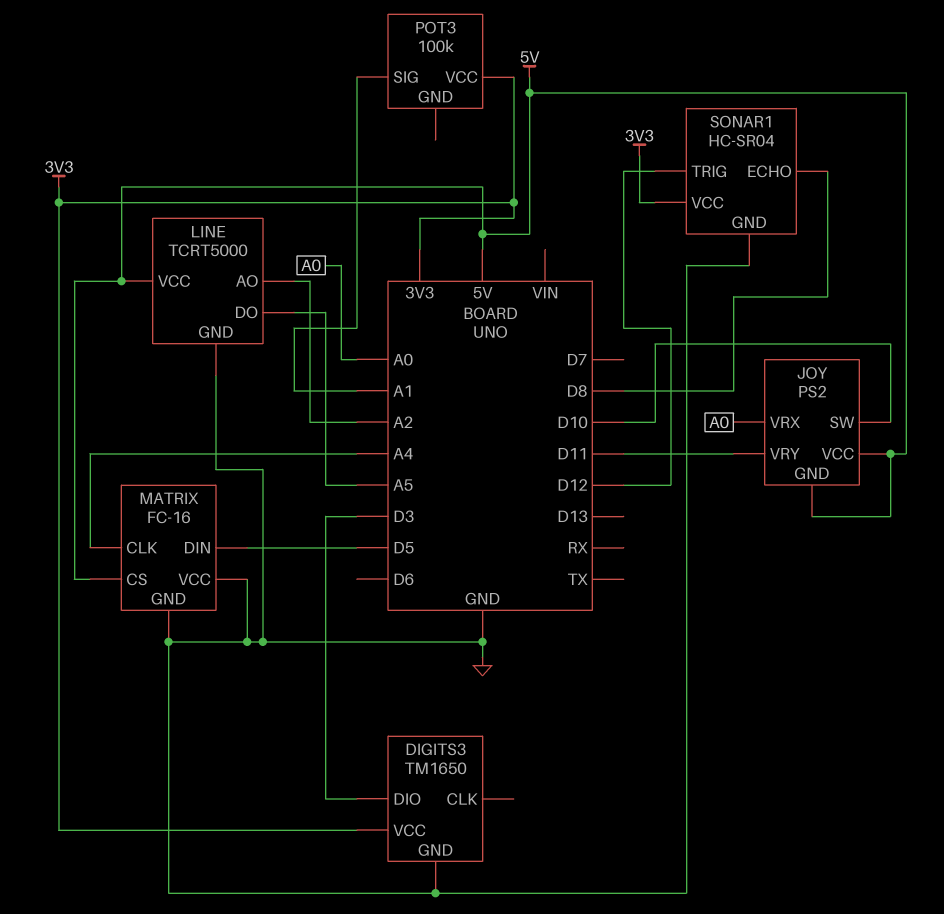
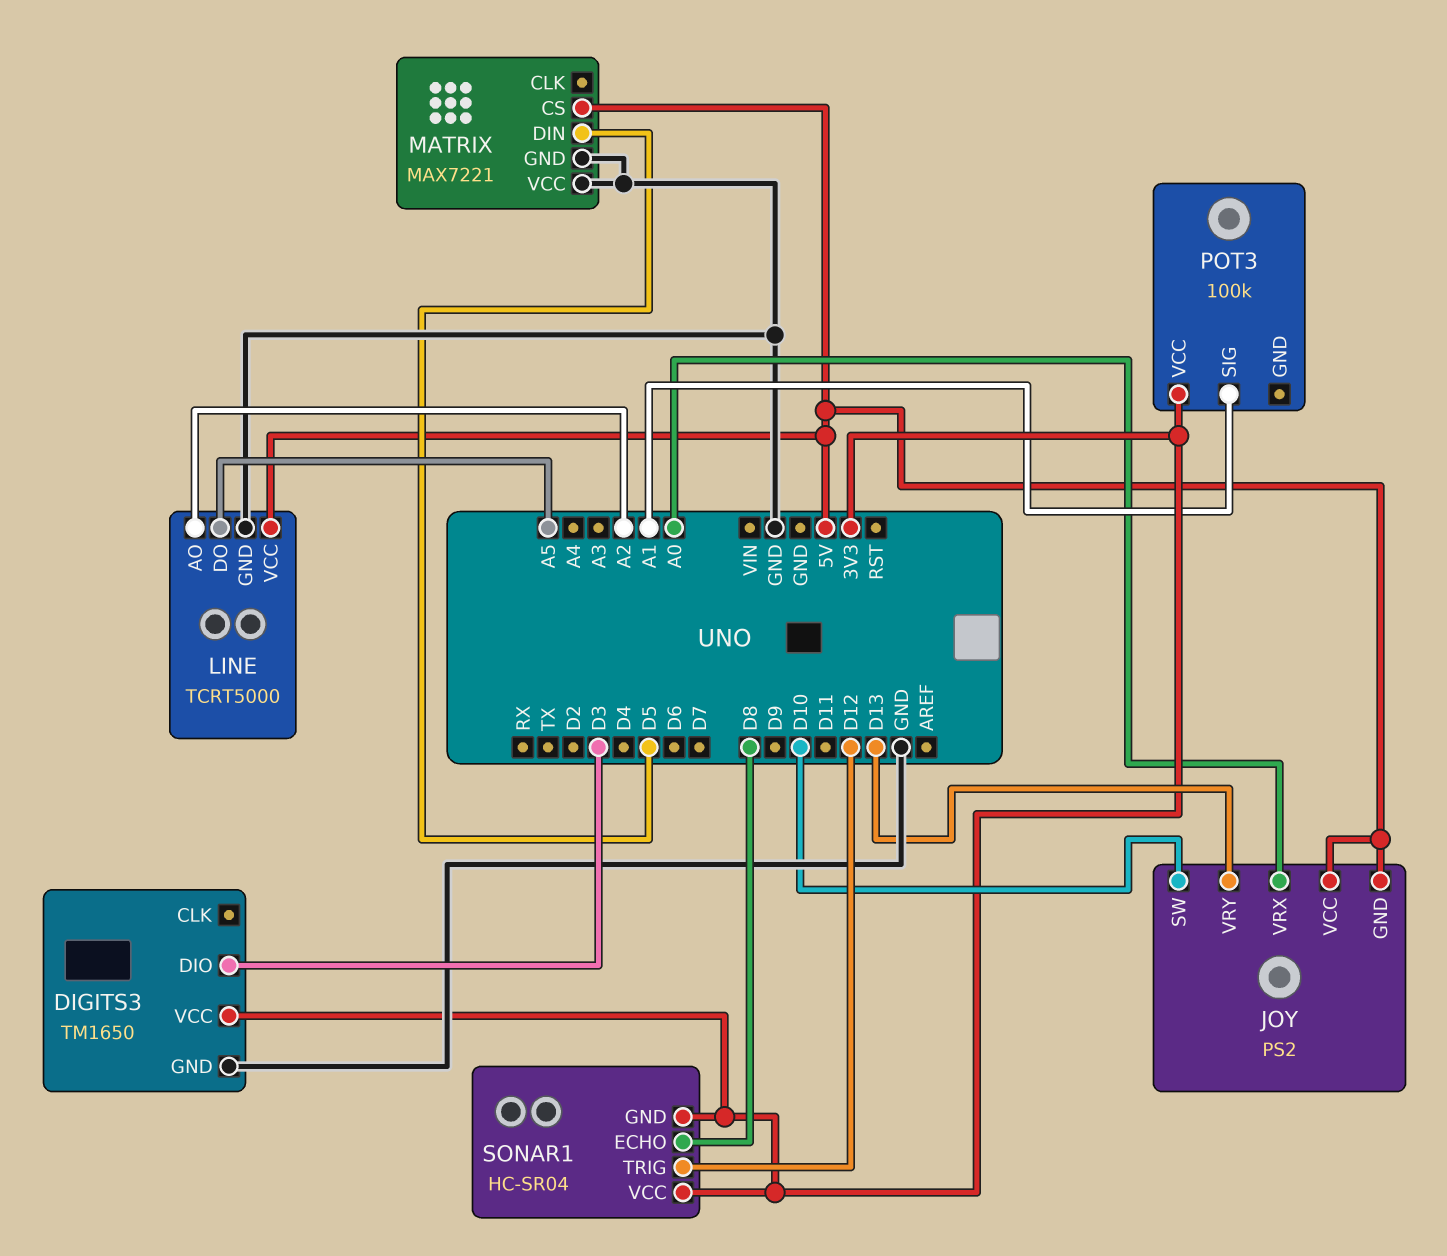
JOY pin VRY: D11 -> D13
MATRIX: FC-16 -> MAX7221
MATRIX pin CLK: A4 -> none
SONAR1 pin GND: GND -> 3V3

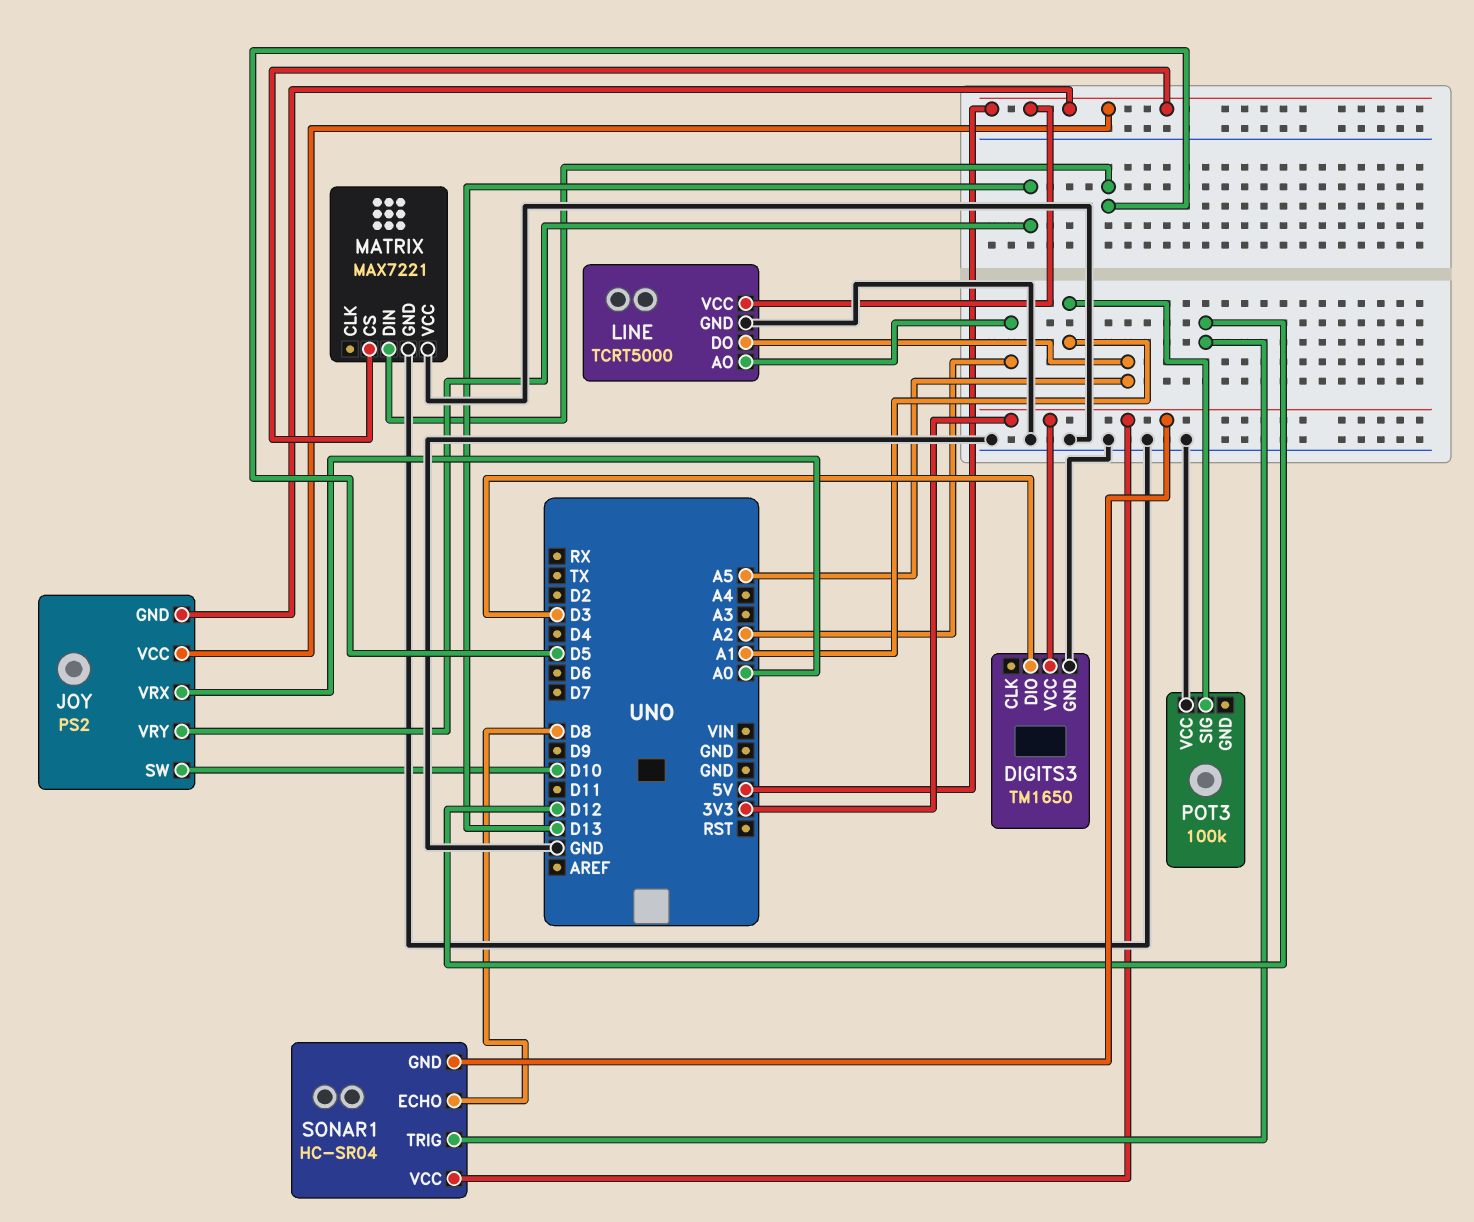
POT3 pin VCC: 3V3 -> GND

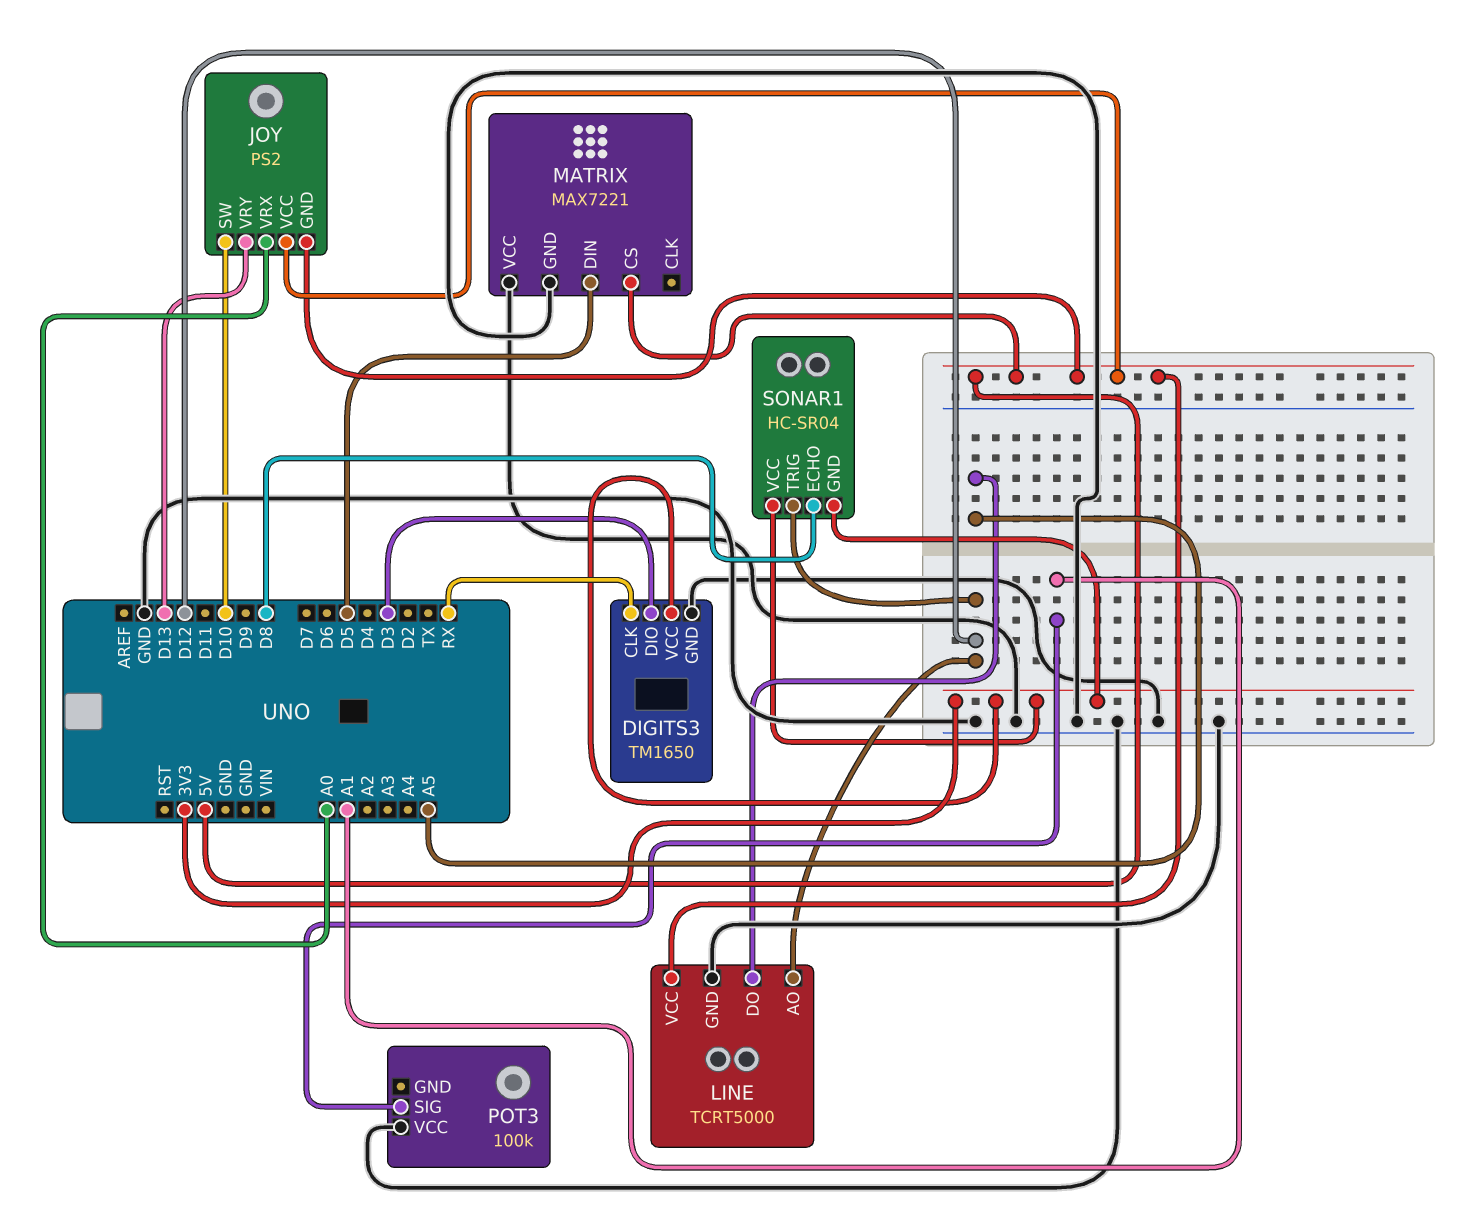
DIGITS3 pin CLK: none -> RX
LINE pin AO: A2 -> D12

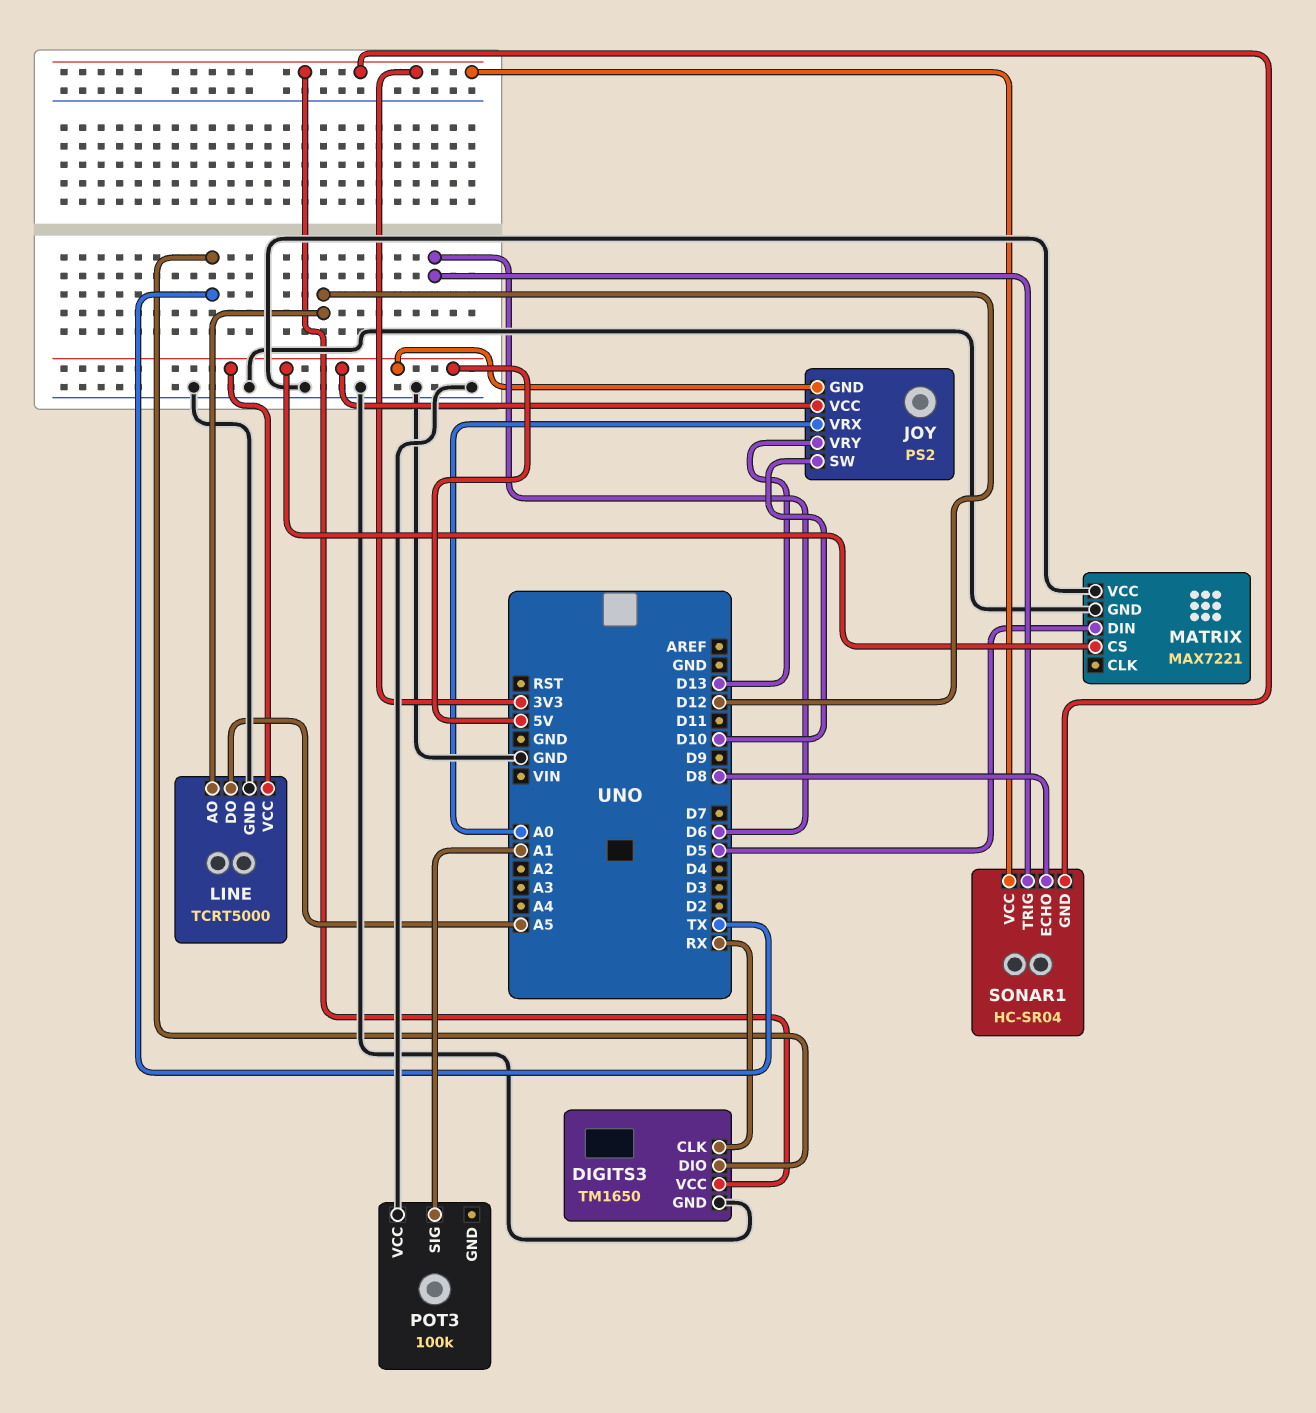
DIGITS3 pin DIO: D3 -> TX
SONAR1 pin TRIG: D12 -> D6

